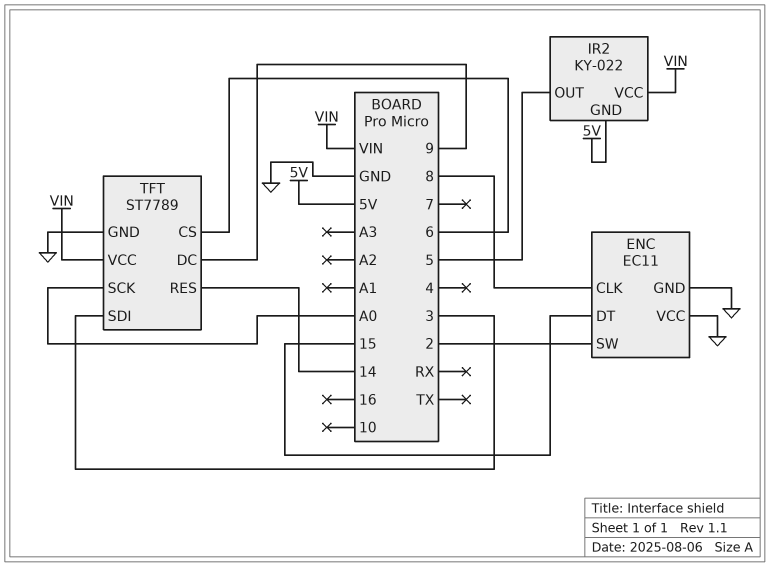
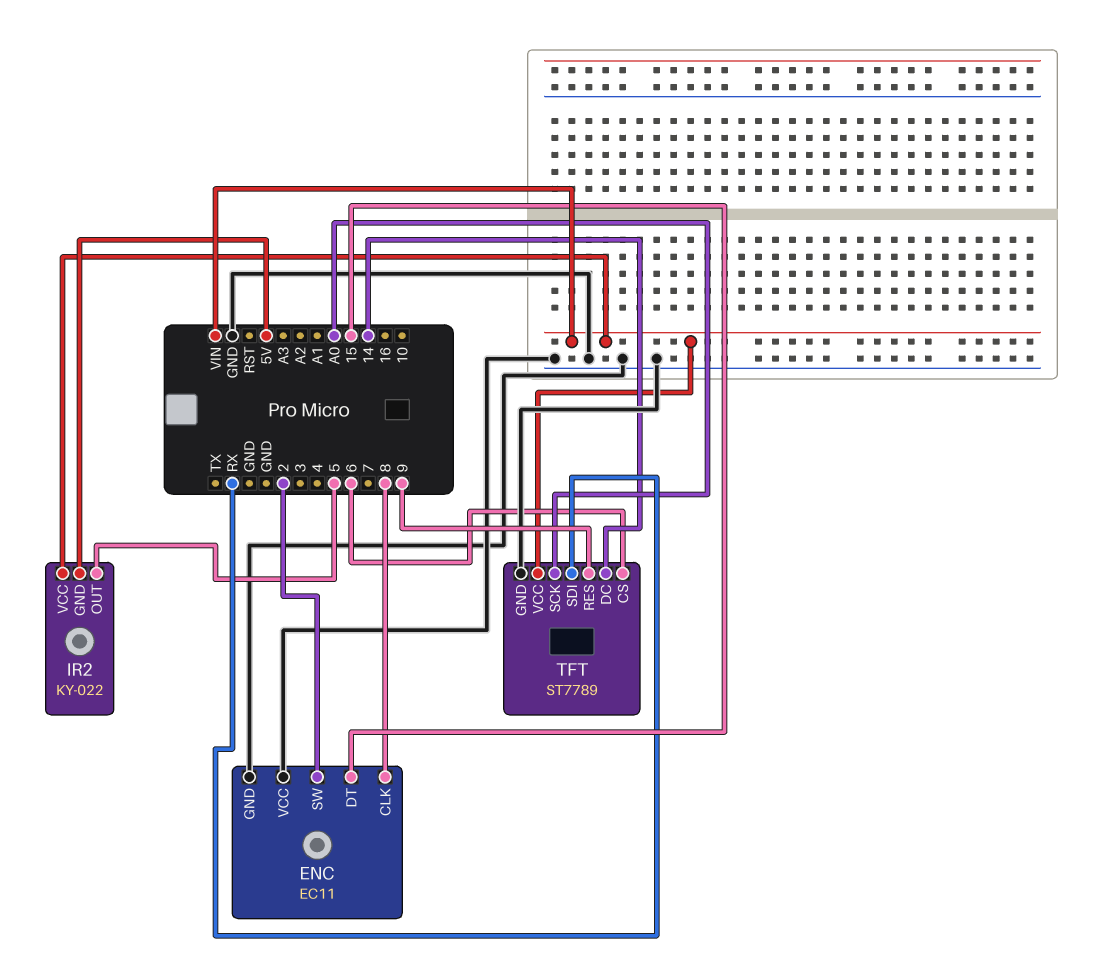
TFT pin DC: 9 -> 14
TFT pin RES: 14 -> 9
TFT pin SDI: 3 -> RX

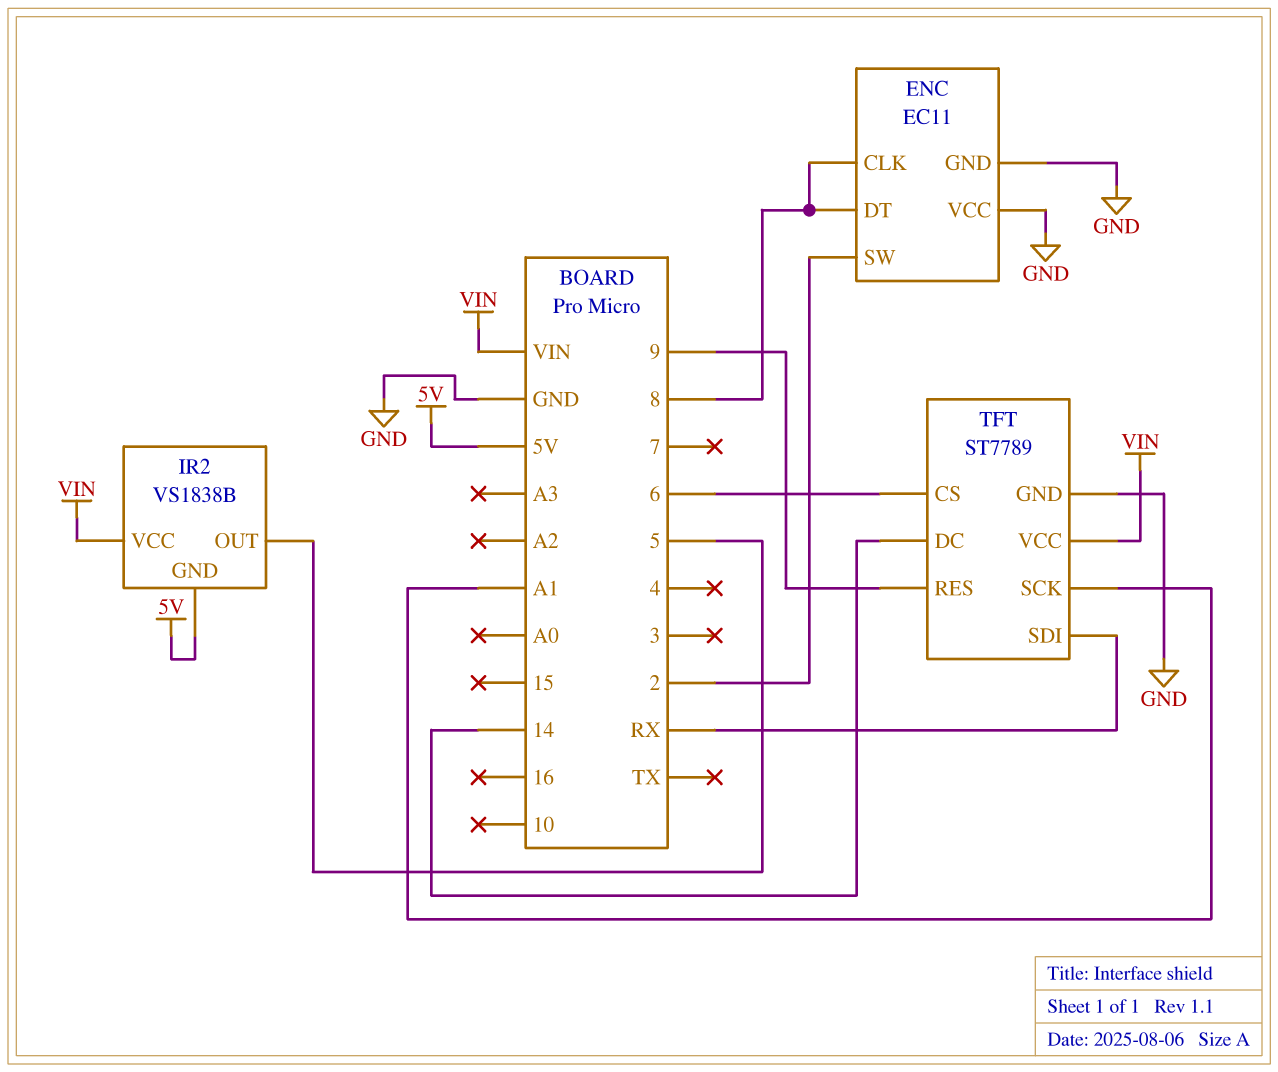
ENC pin DT: 15 -> 8
IR2: KY-022 -> VS1838B
TFT pin SCK: A0 -> A1

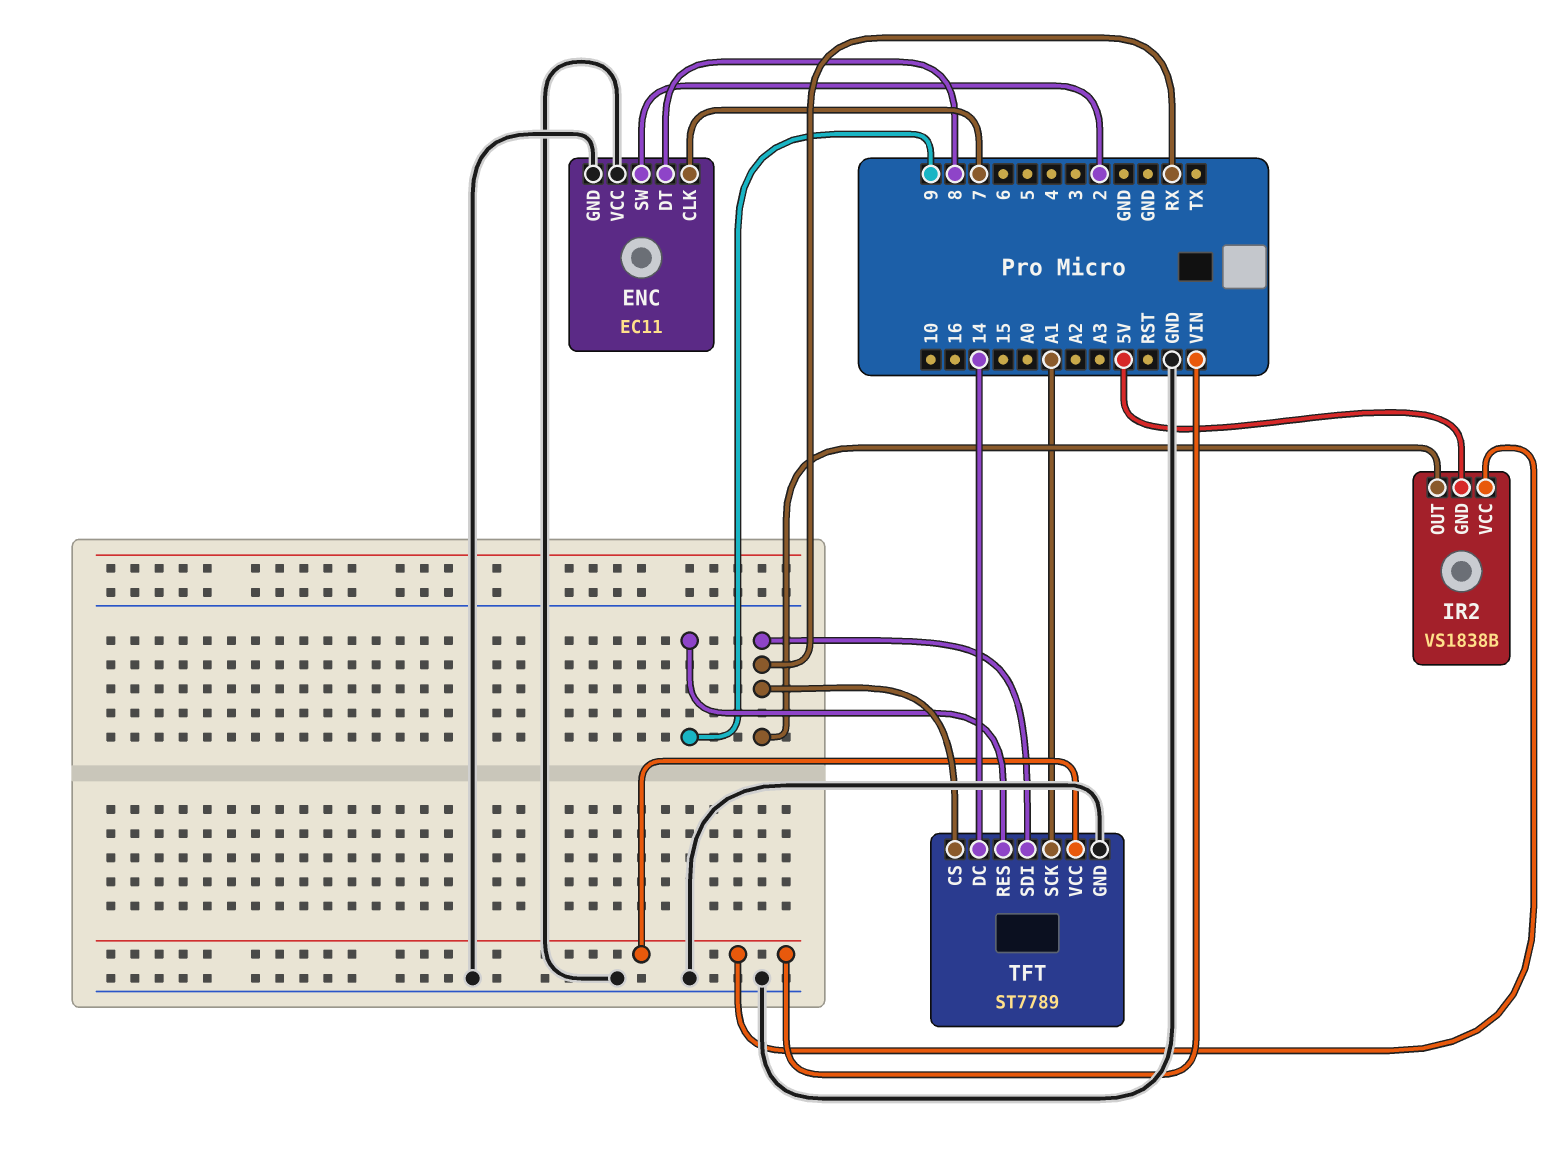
ENC pin CLK: 8 -> 7
IR2 pin OUT: 5 -> RX
TFT pin CS: 6 -> RX

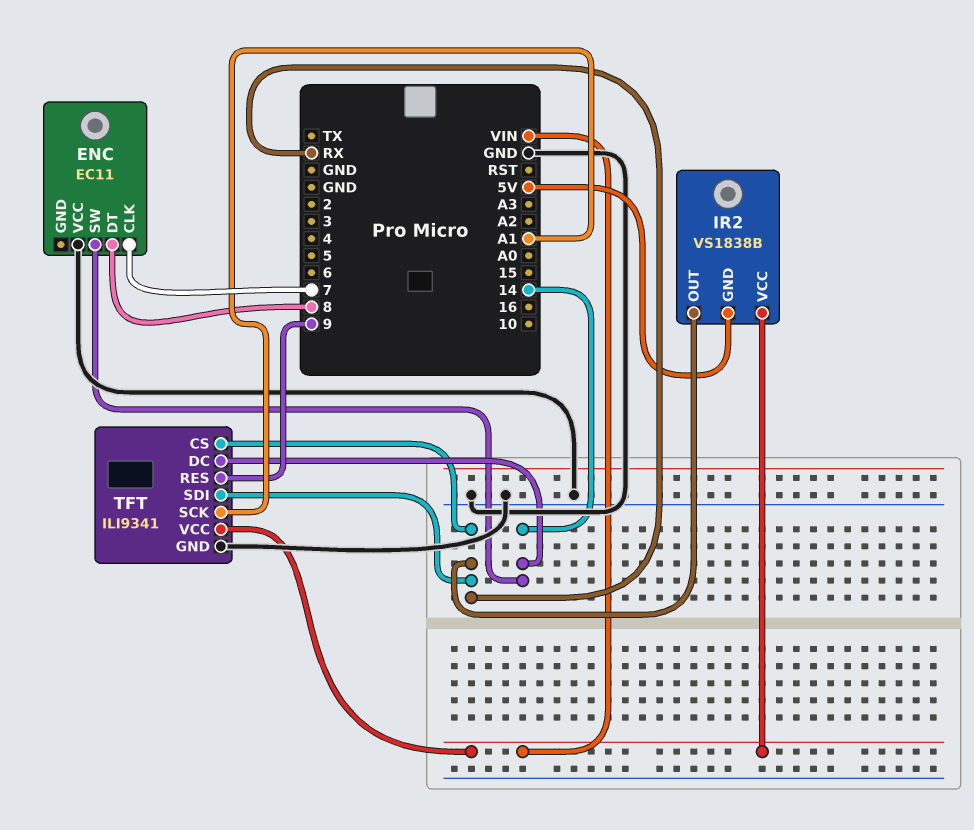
ENC pin GND: GND -> none
ENC pin SW: 2 -> 14
TFT: ST7789 -> ILI9341

